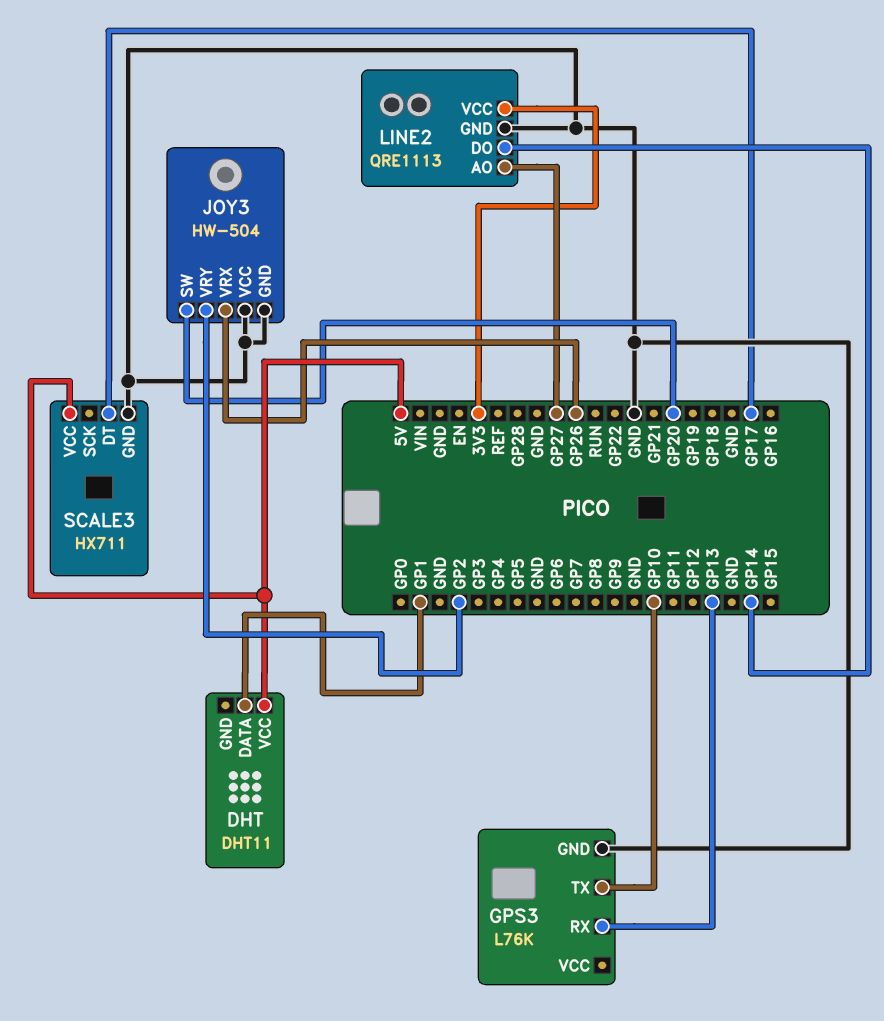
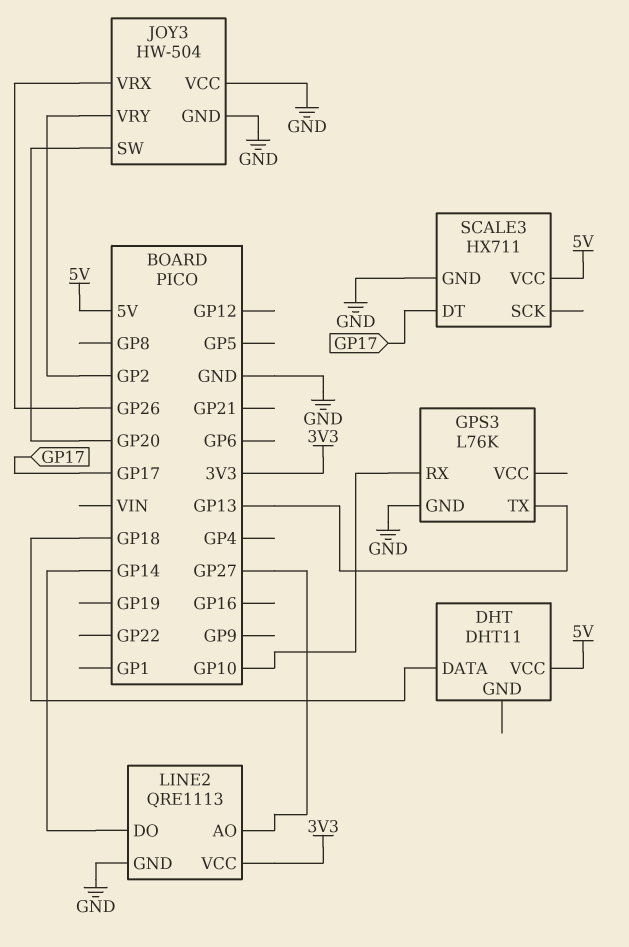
DHT pin DATA: GP1 -> GP18
GPS3 pin RX: GP13 -> GP10
GPS3 pin TX: GP10 -> GP13

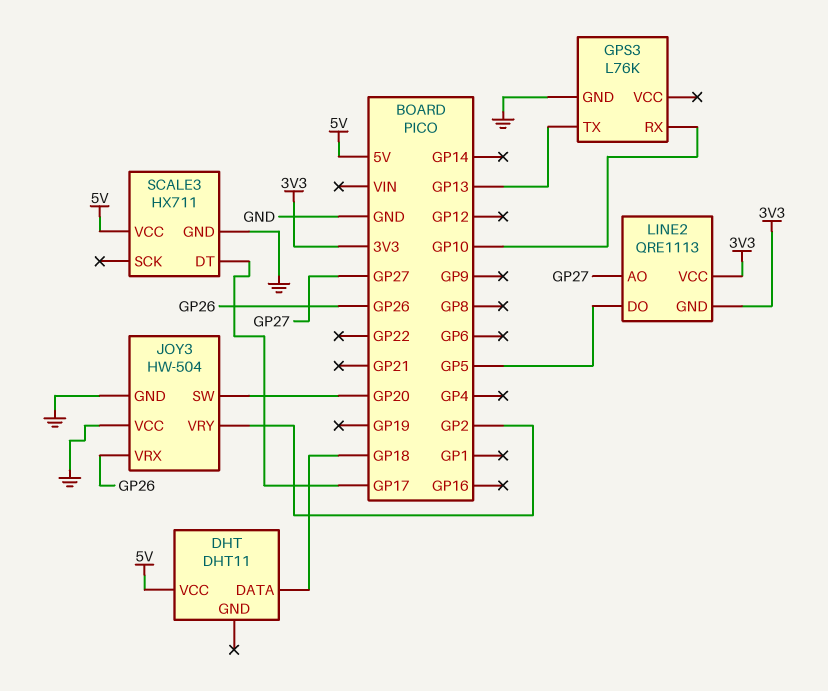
LINE2 pin DO: GP14 -> GP5
LINE2 pin GND: GND -> 3V3

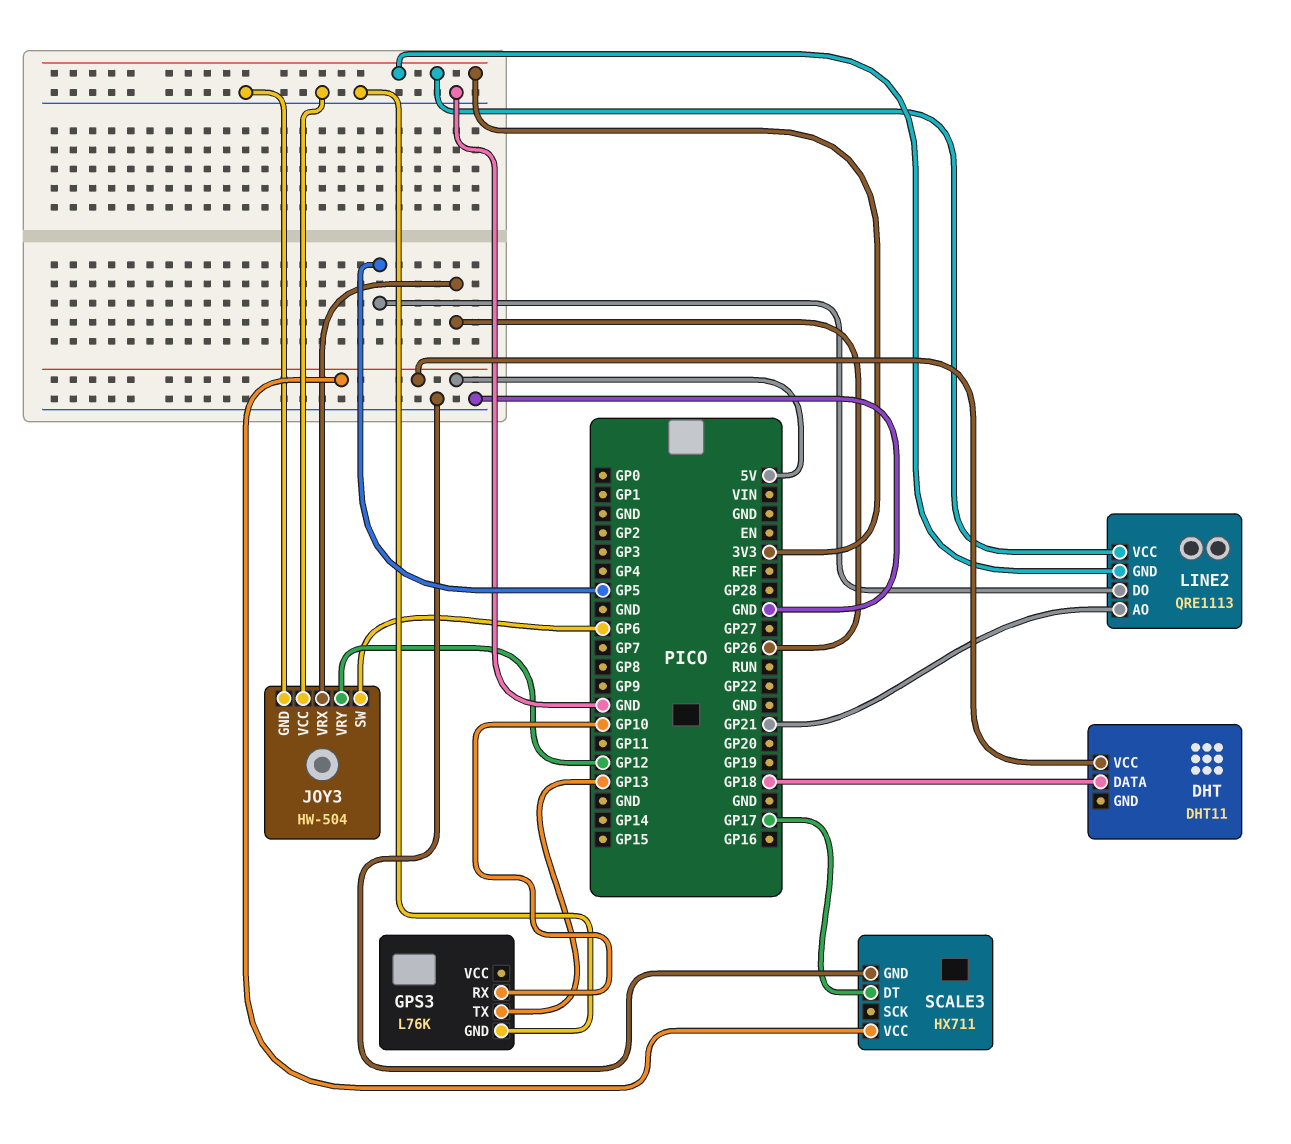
JOY3 pin SW: GP20 -> GP6
JOY3 pin VRY: GP2 -> GP12
LINE2 pin AO: GP27 -> GP21

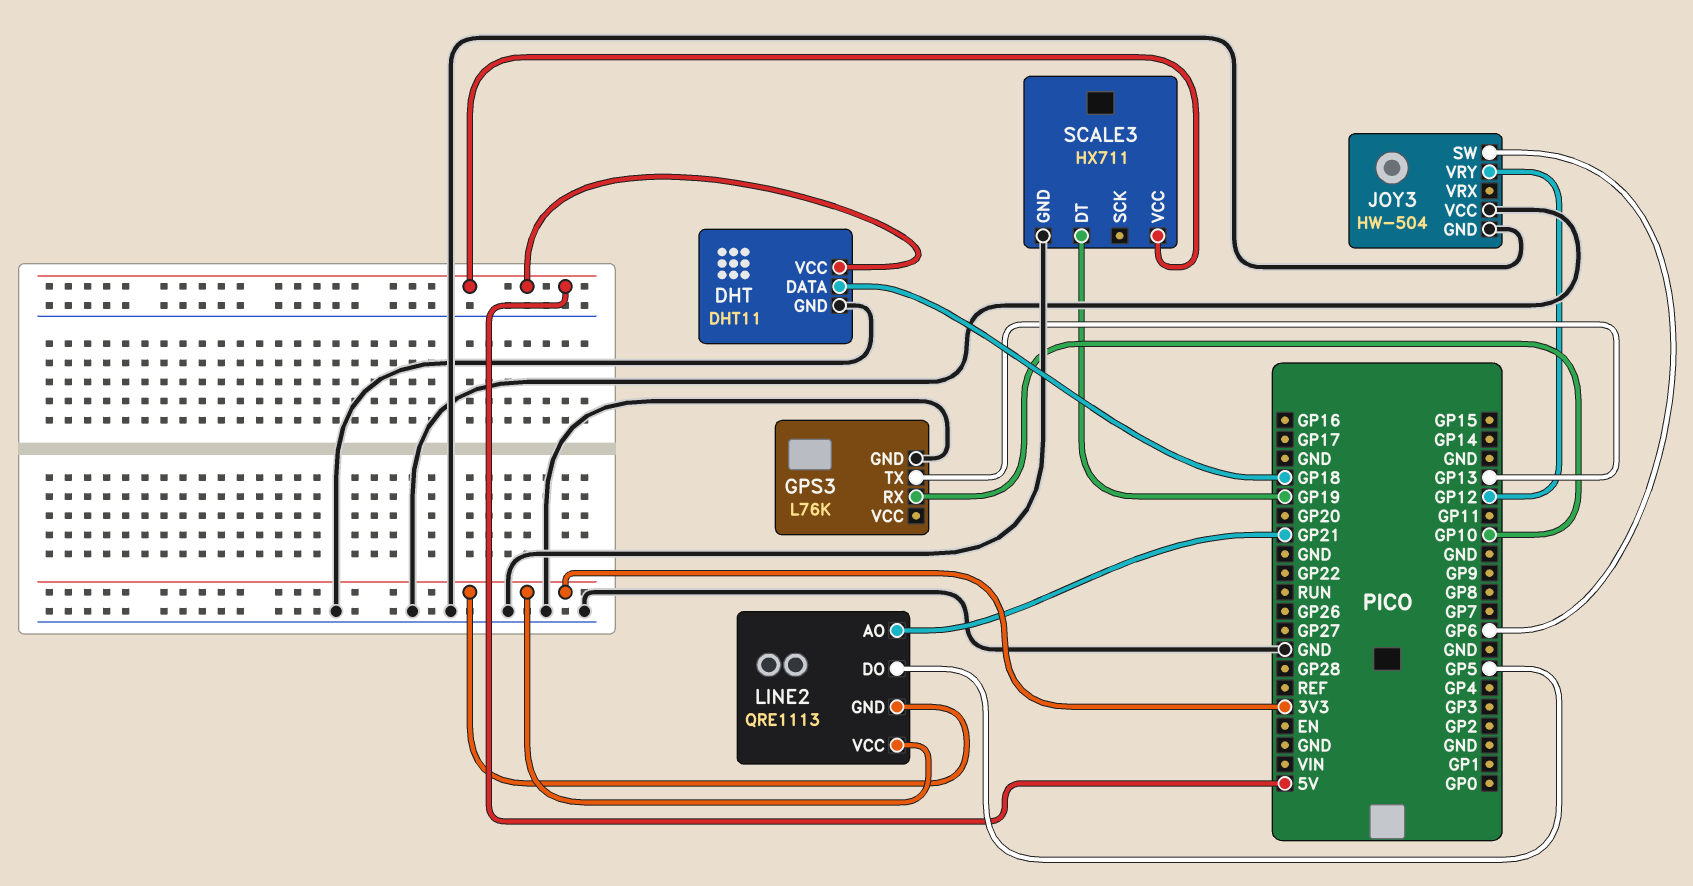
DHT pin GND: none -> GND
JOY3 pin VRX: GP26 -> none
SCALE3 pin DT: GP17 -> GP19

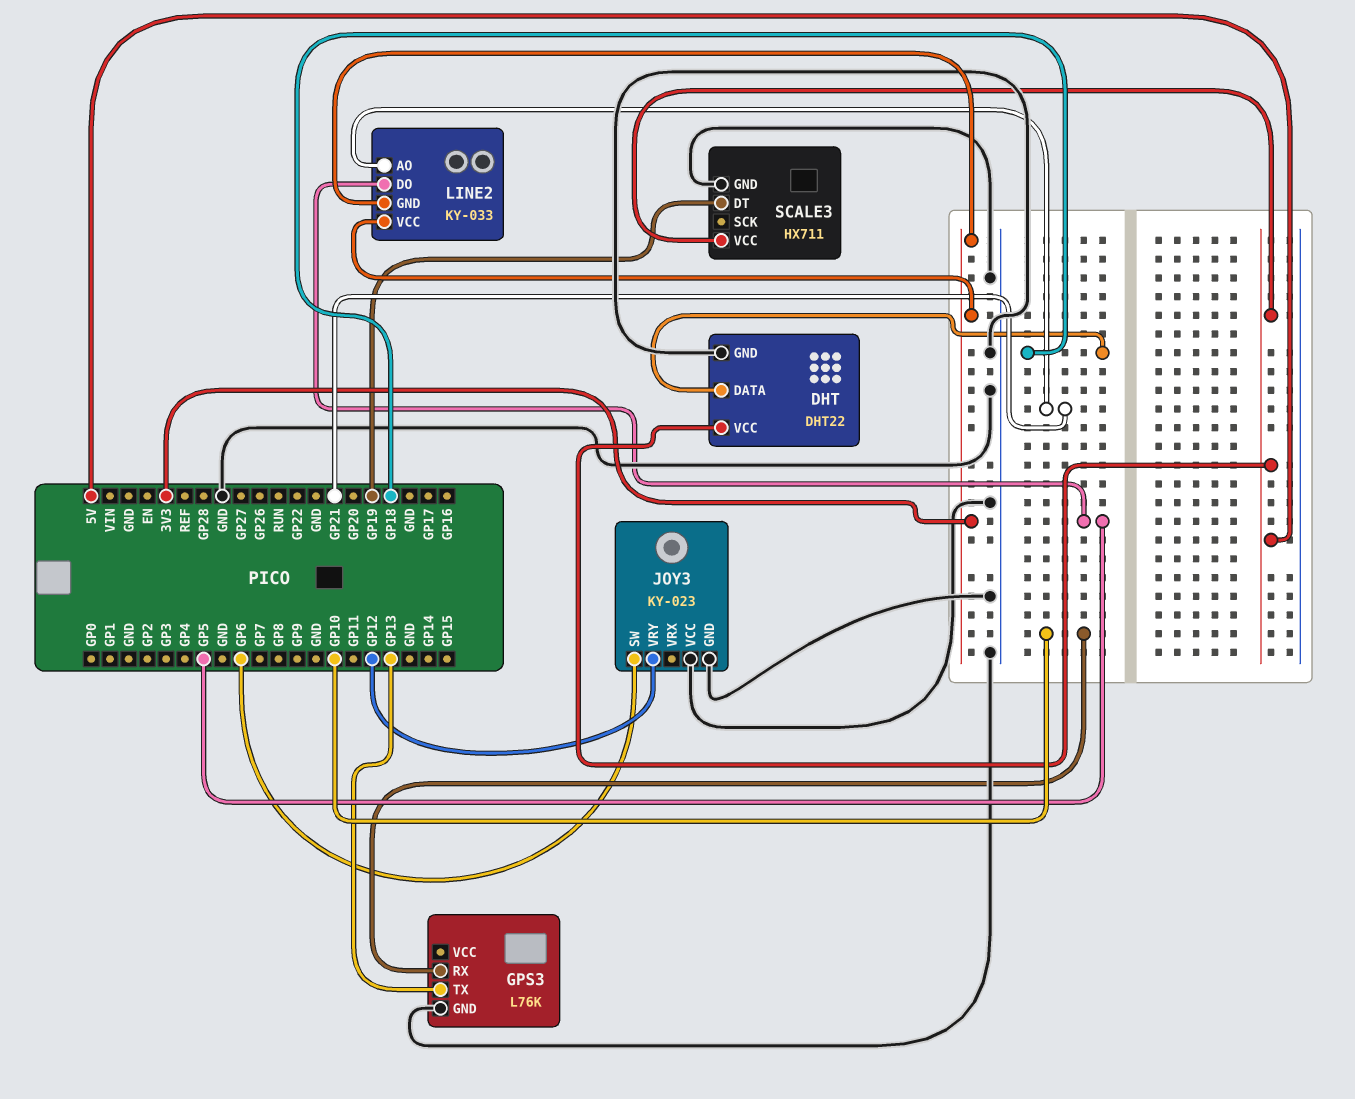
DHT: DHT11 -> DHT22
JOY3: HW-504 -> KY-023
LINE2: QRE1113 -> KY-033

